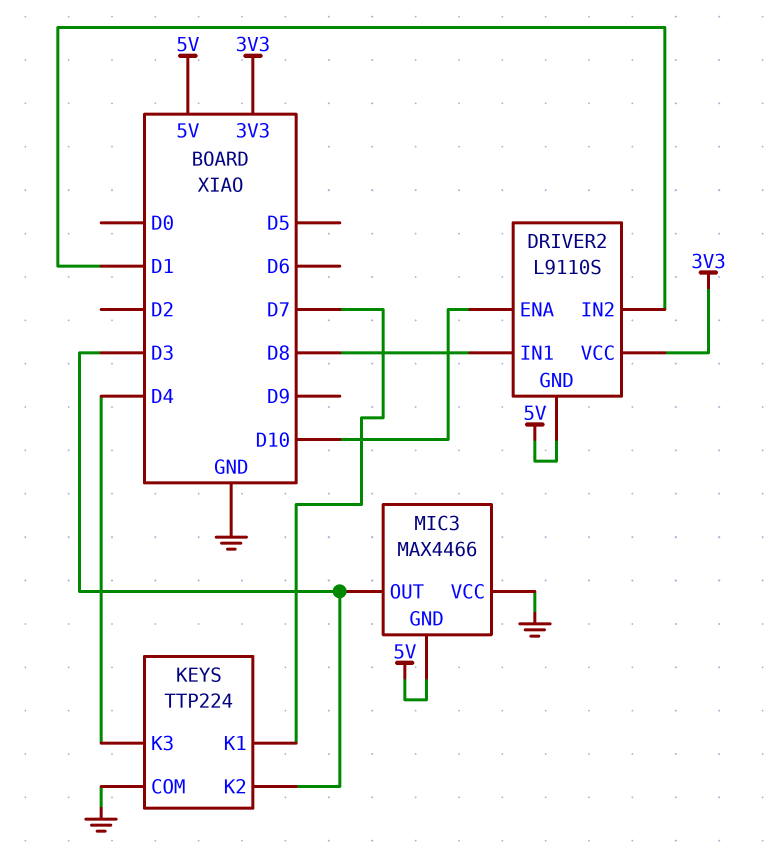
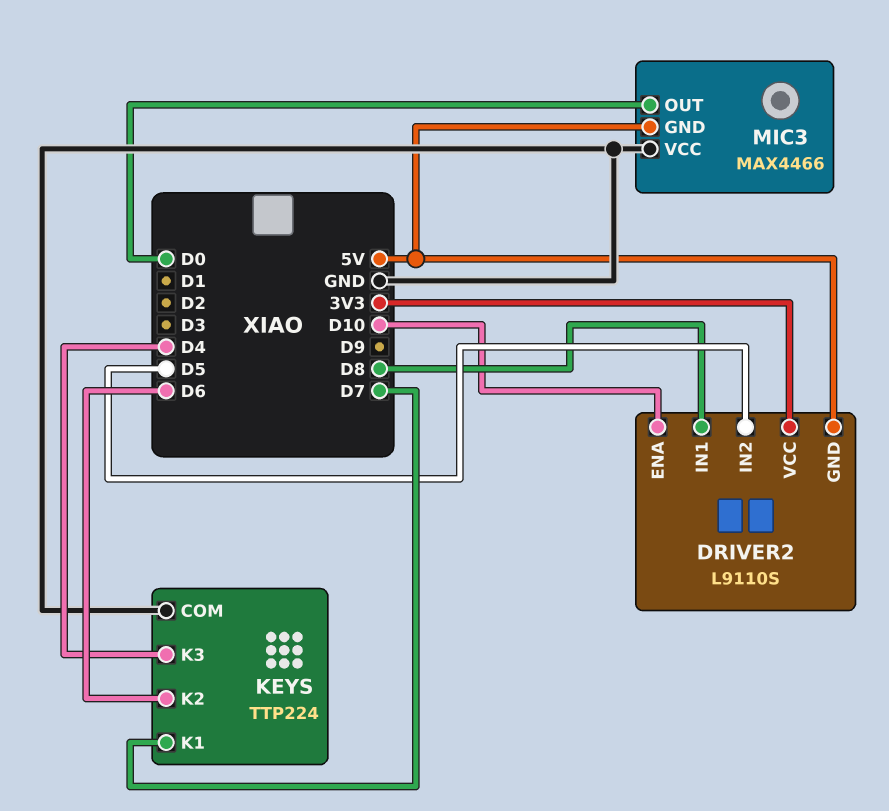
DRIVER2 pin IN2: D1 -> D5
KEYS pin K2: D3 -> D6
MIC3 pin OUT: D3 -> D0

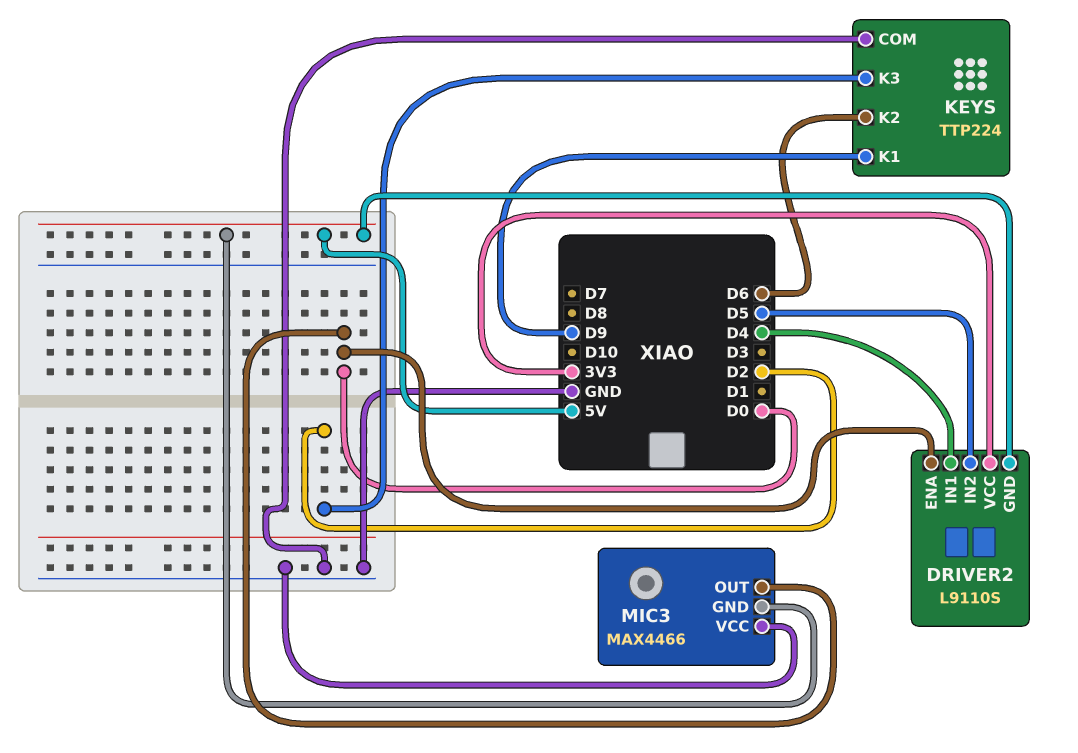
DRIVER2 pin ENA: D10 -> D0
DRIVER2 pin IN1: D8 -> D4
KEYS pin K1: D7 -> D9
KEYS pin K3: D4 -> D2

